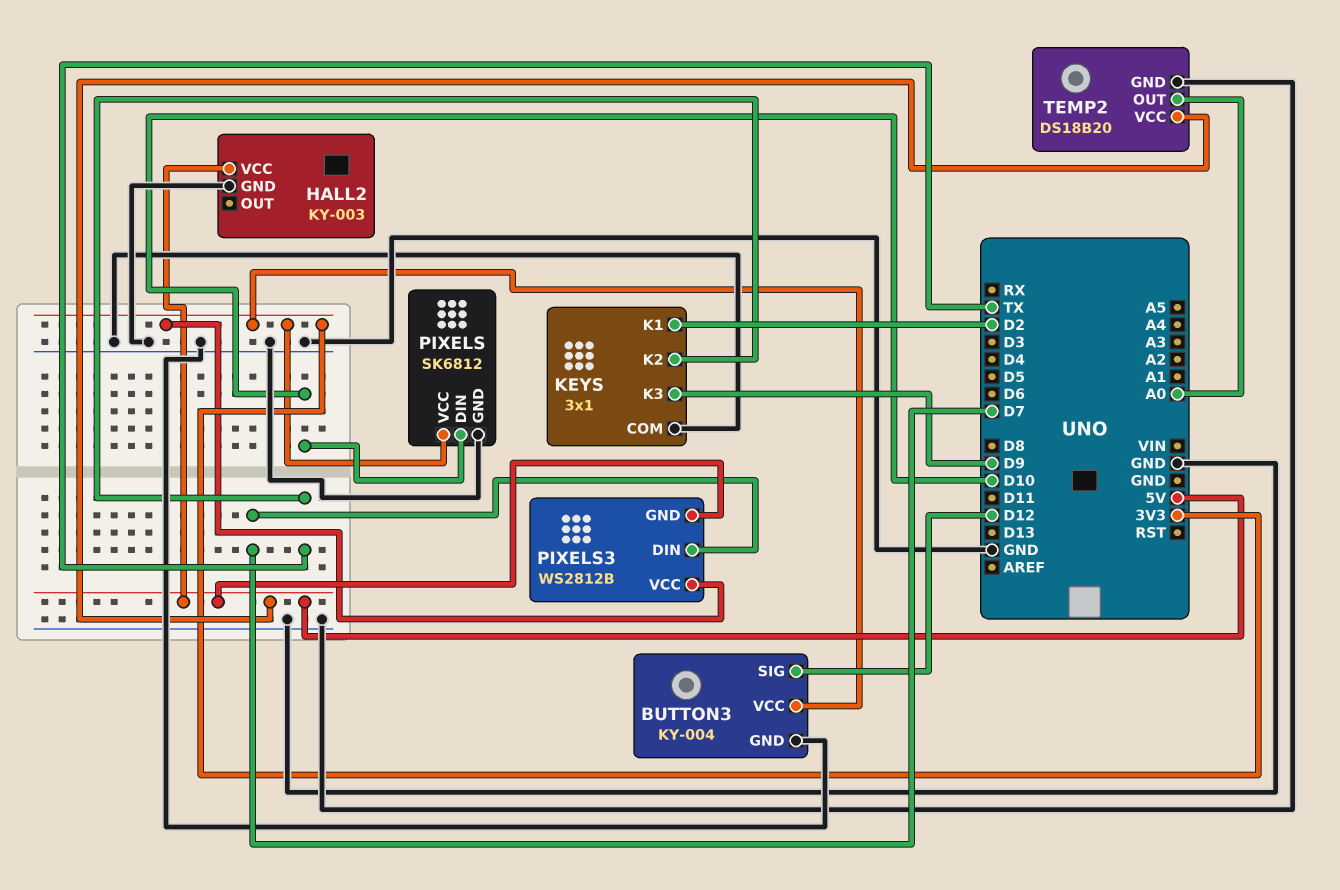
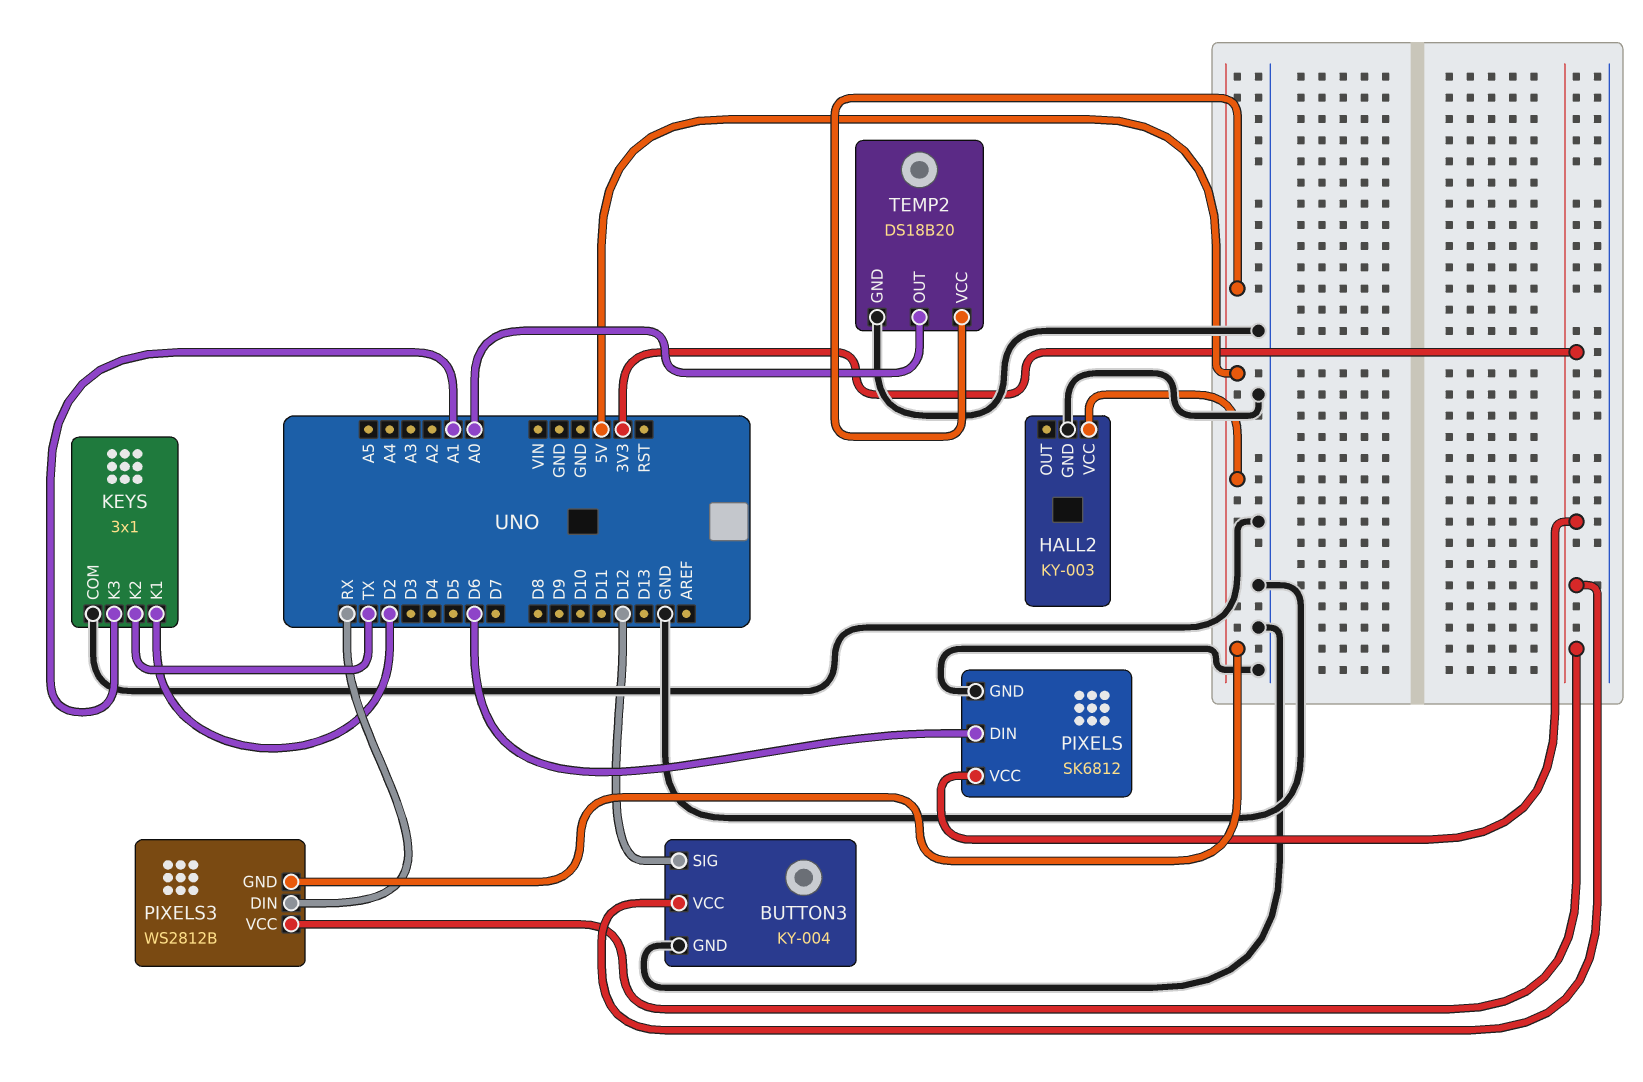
KEYS pin K3: D9 -> A1
PIXELS pin DIN: D10 -> D6
PIXELS3 pin DIN: D7 -> RX

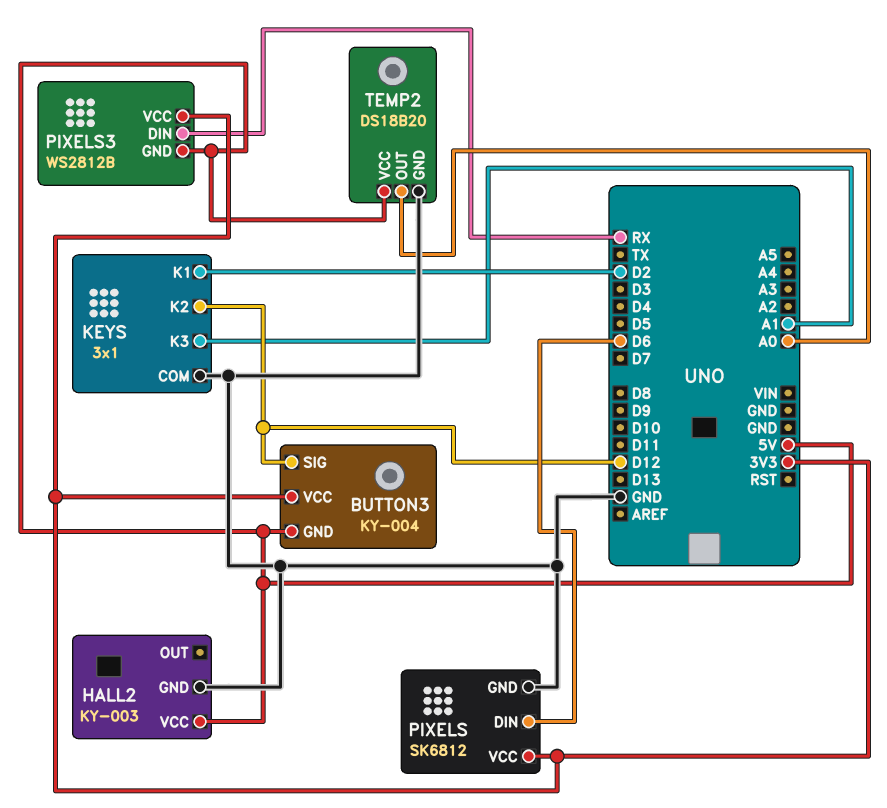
BUTTON3 pin GND: GND -> 5V
KEYS pin K2: TX -> D12

